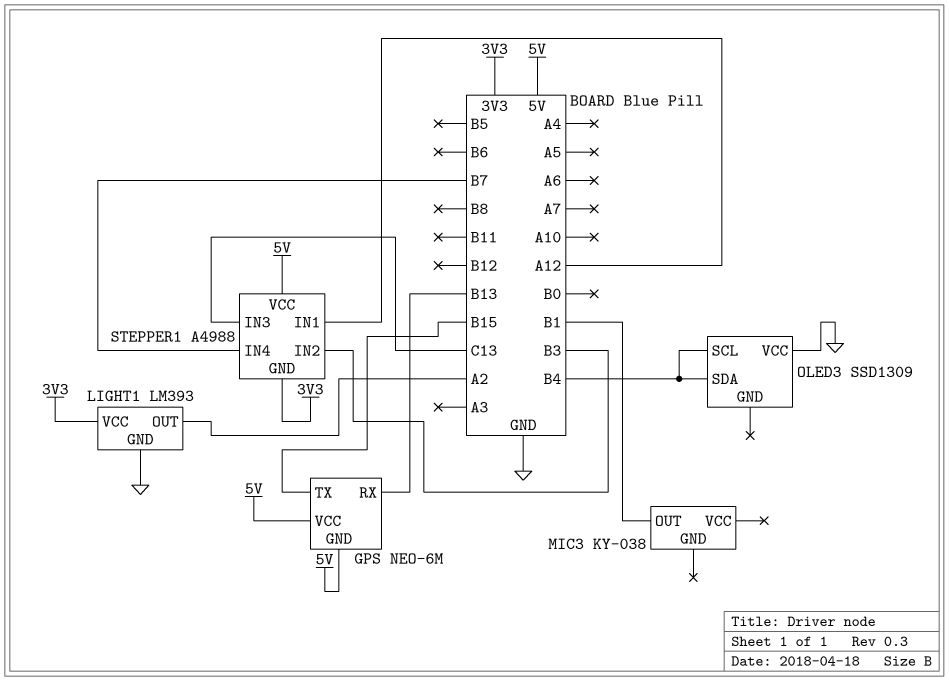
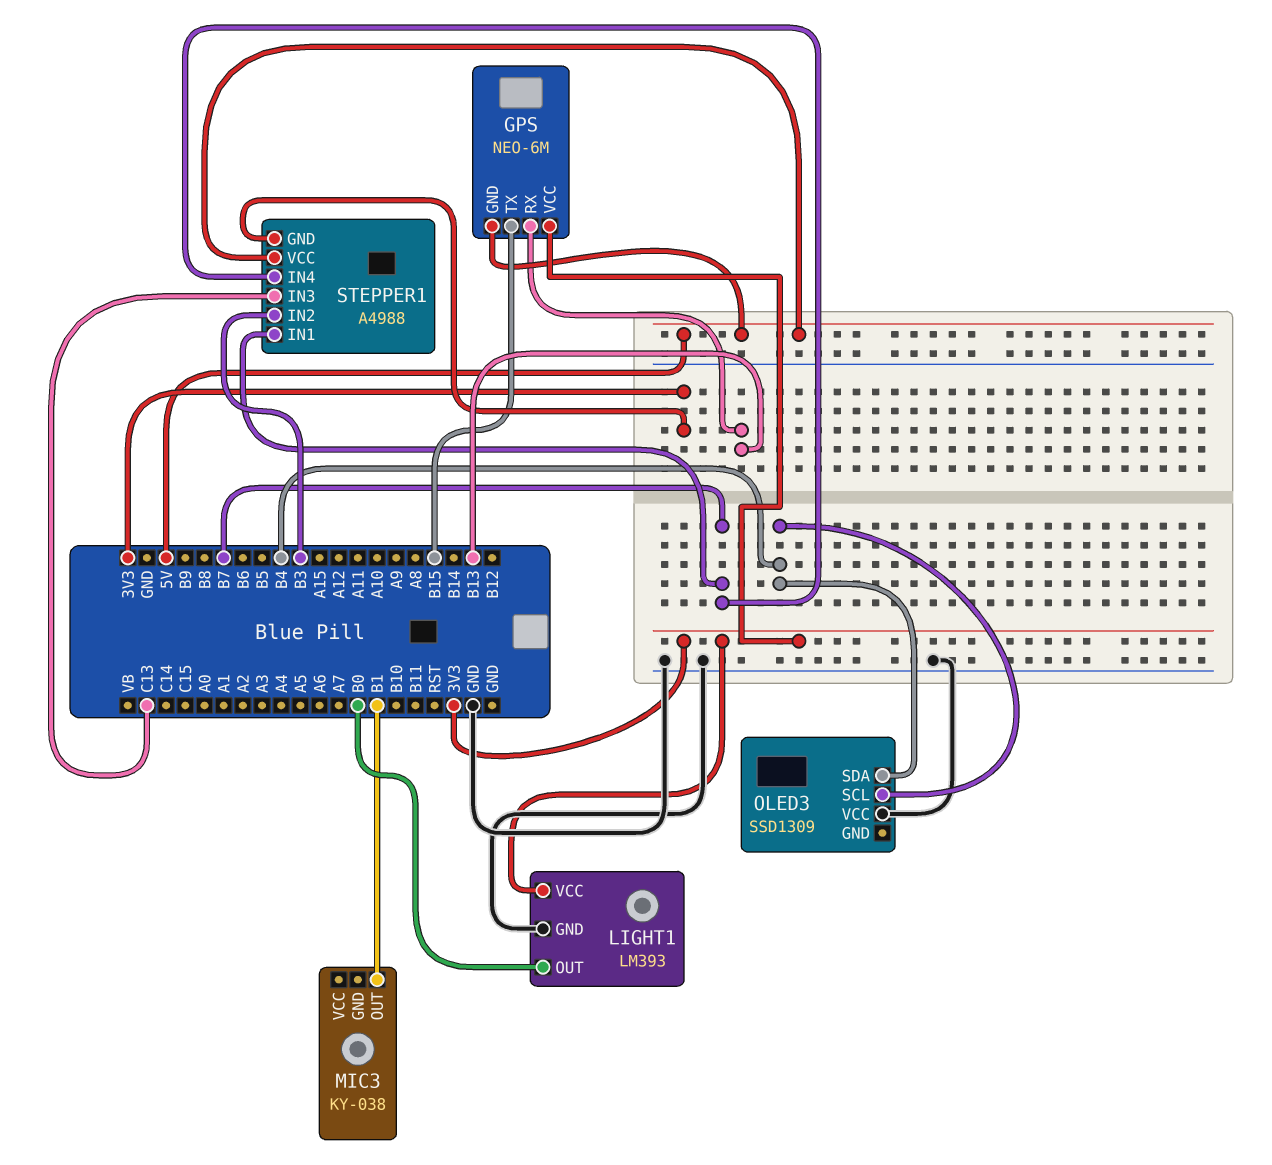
GPS pin VCC: 5V -> 3V3
LIGHT1 pin OUT: A2 -> B0
STEPPER1 pin IN1: A12 -> B7

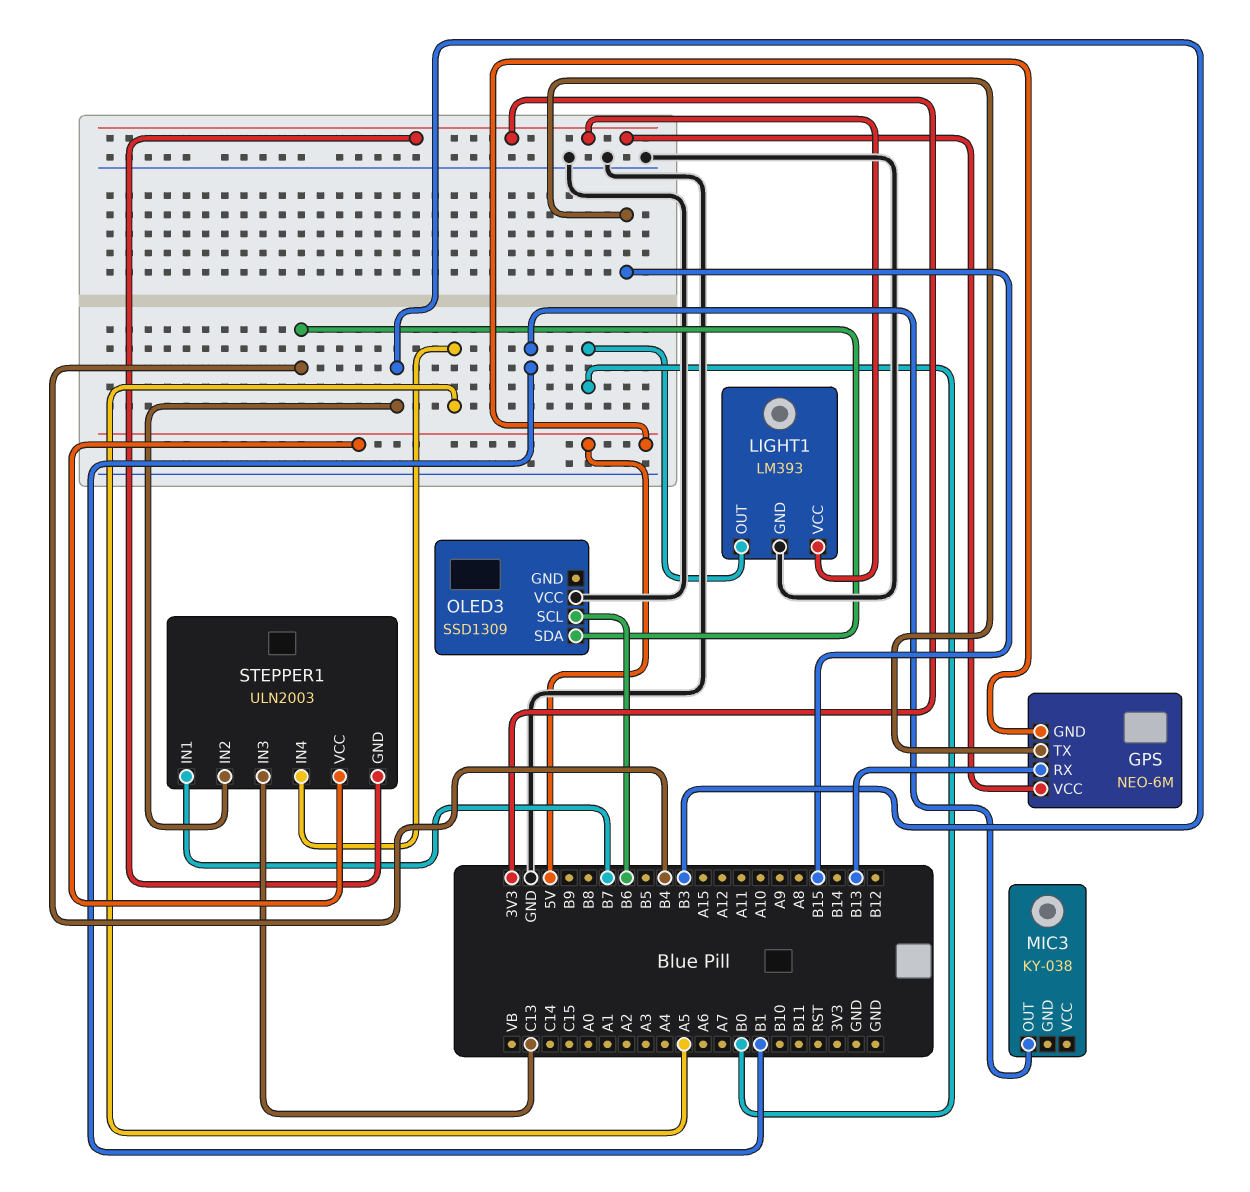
OLED3 pin SCL: B4 -> B6
STEPPER1: A4988 -> ULN2003
STEPPER1 pin IN4: B7 -> A5

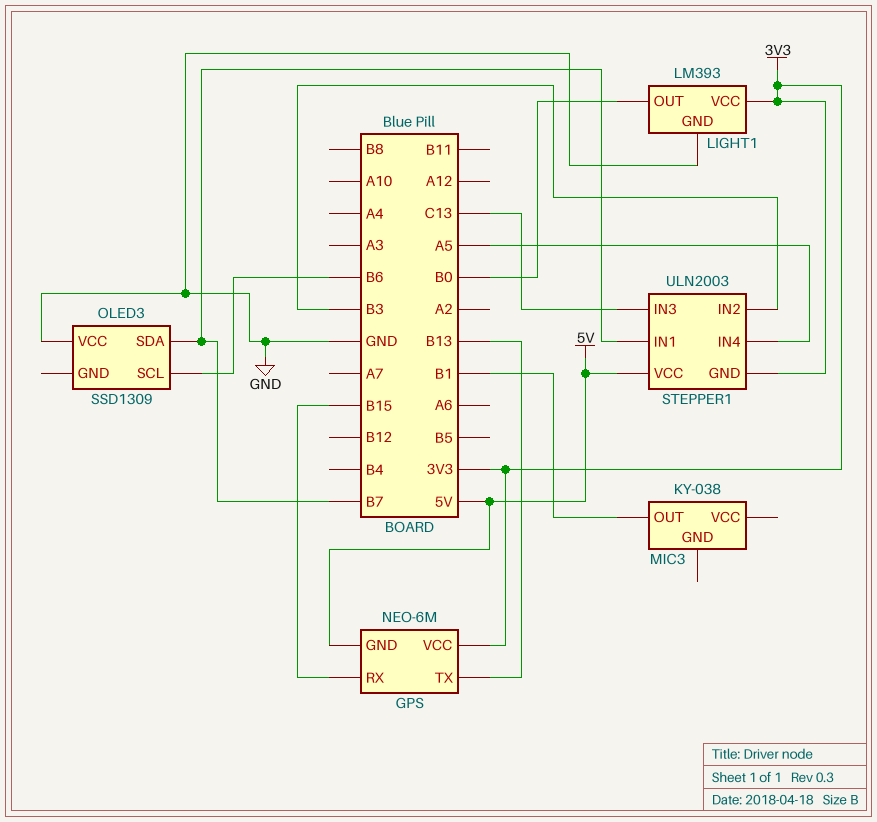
GPS pin RX: B13 -> B15
GPS pin TX: B15 -> B13
OLED3 pin SDA: B4 -> B7

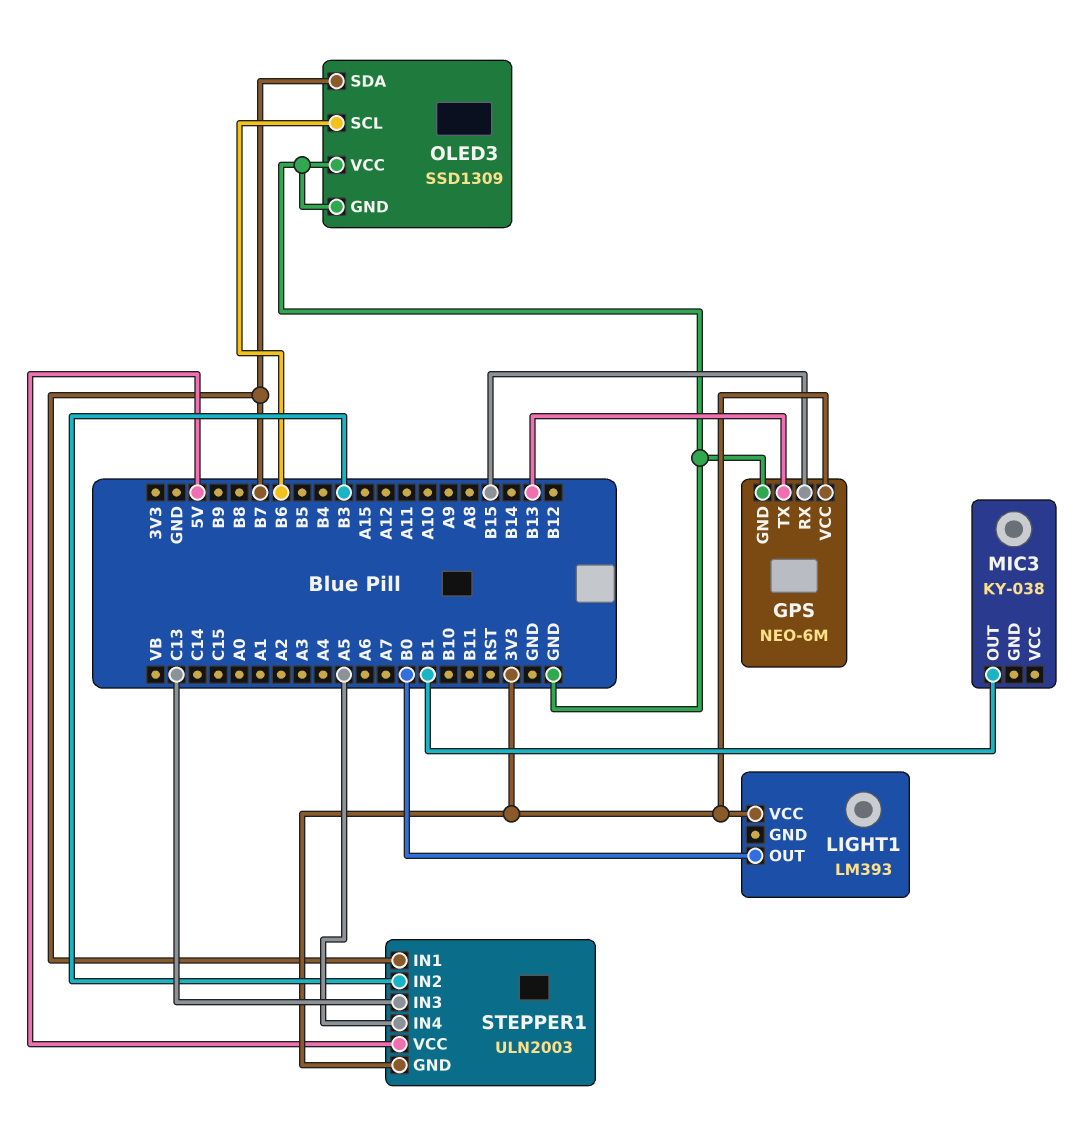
GPS pin GND: 5V -> GND
LIGHT1 pin GND: GND -> none
OLED3 pin GND: none -> GND

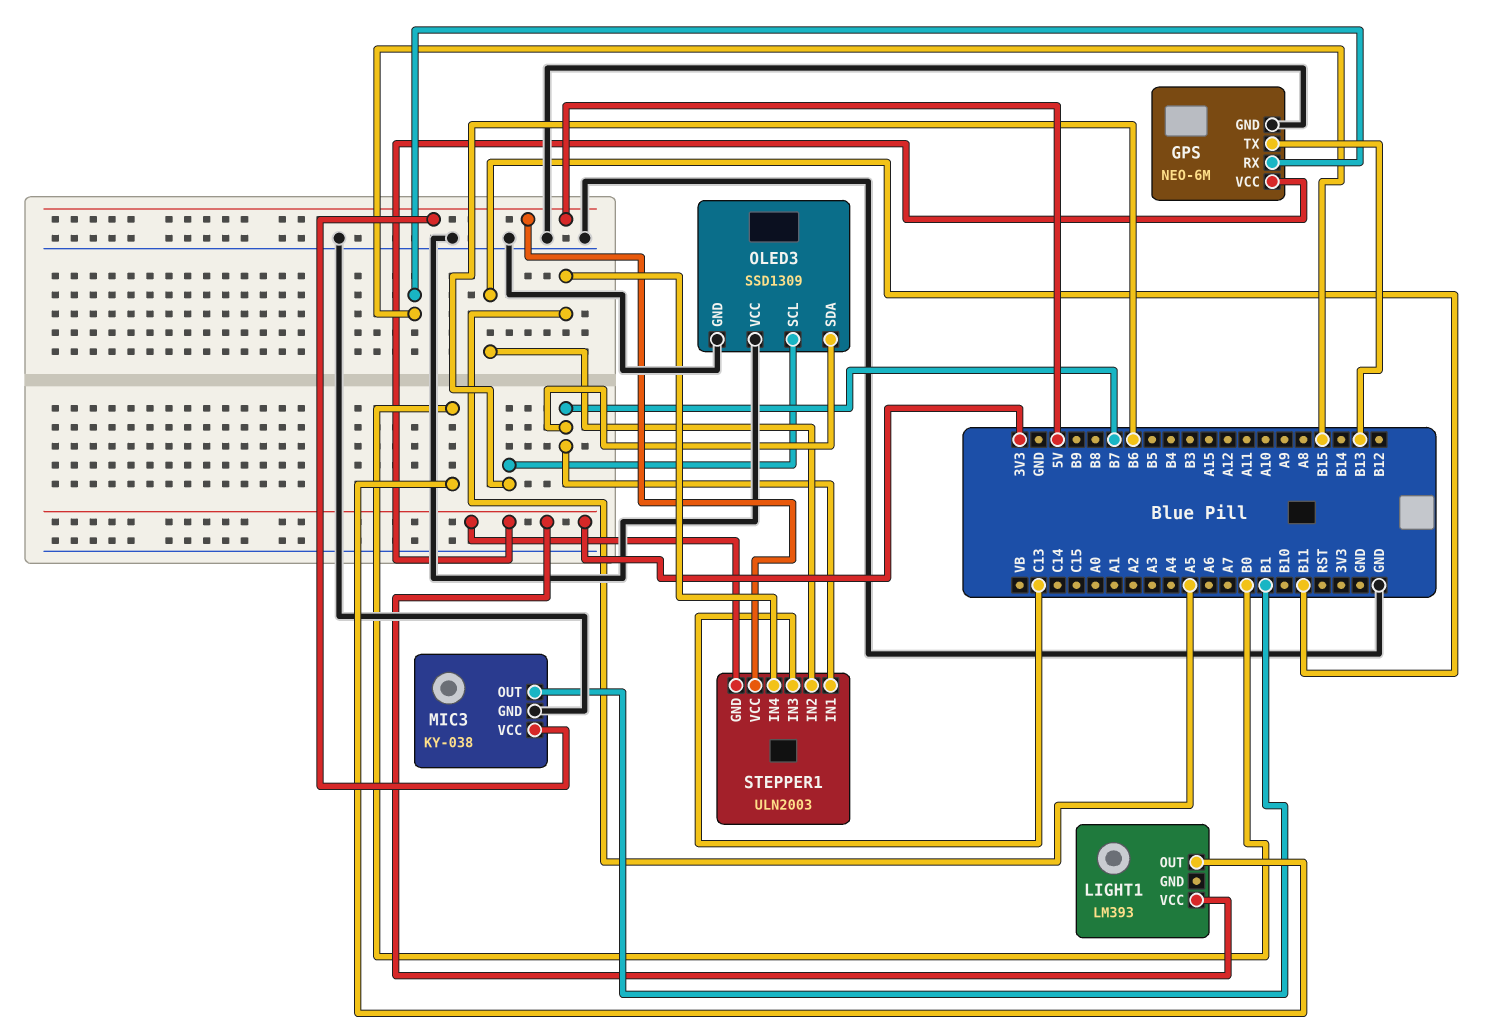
MIC3 pin GND: none -> GND
MIC3 pin VCC: none -> 5V
STEPPER1 pin IN2: B3 -> B11

